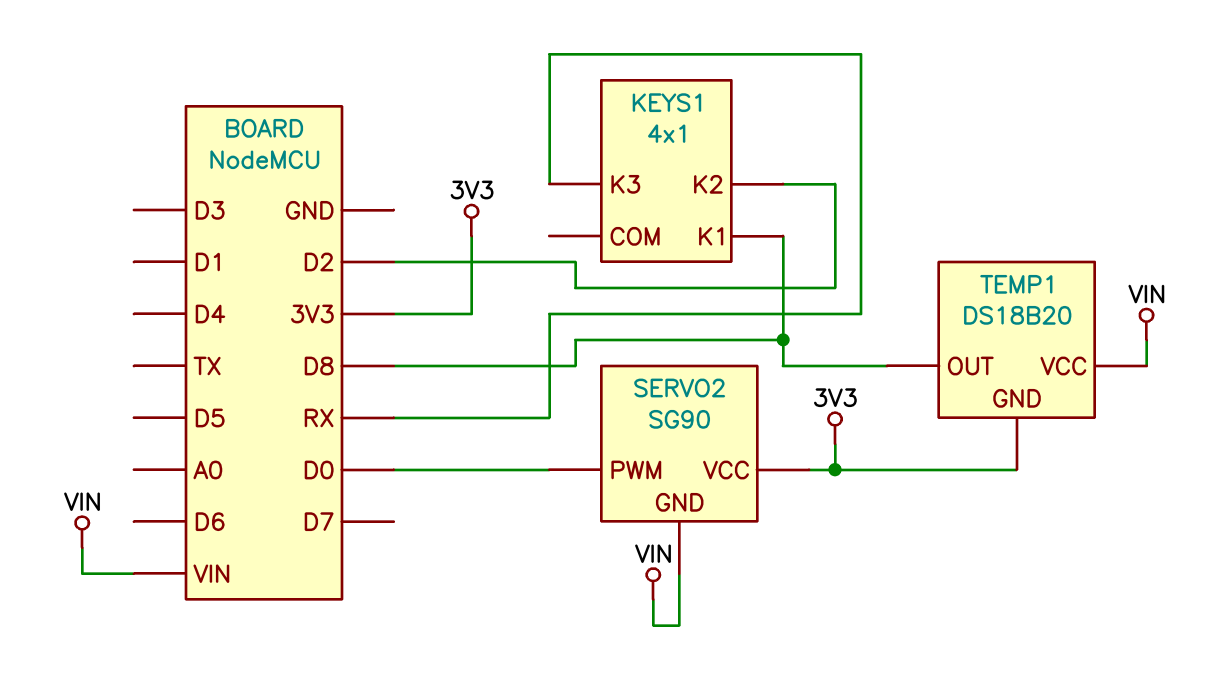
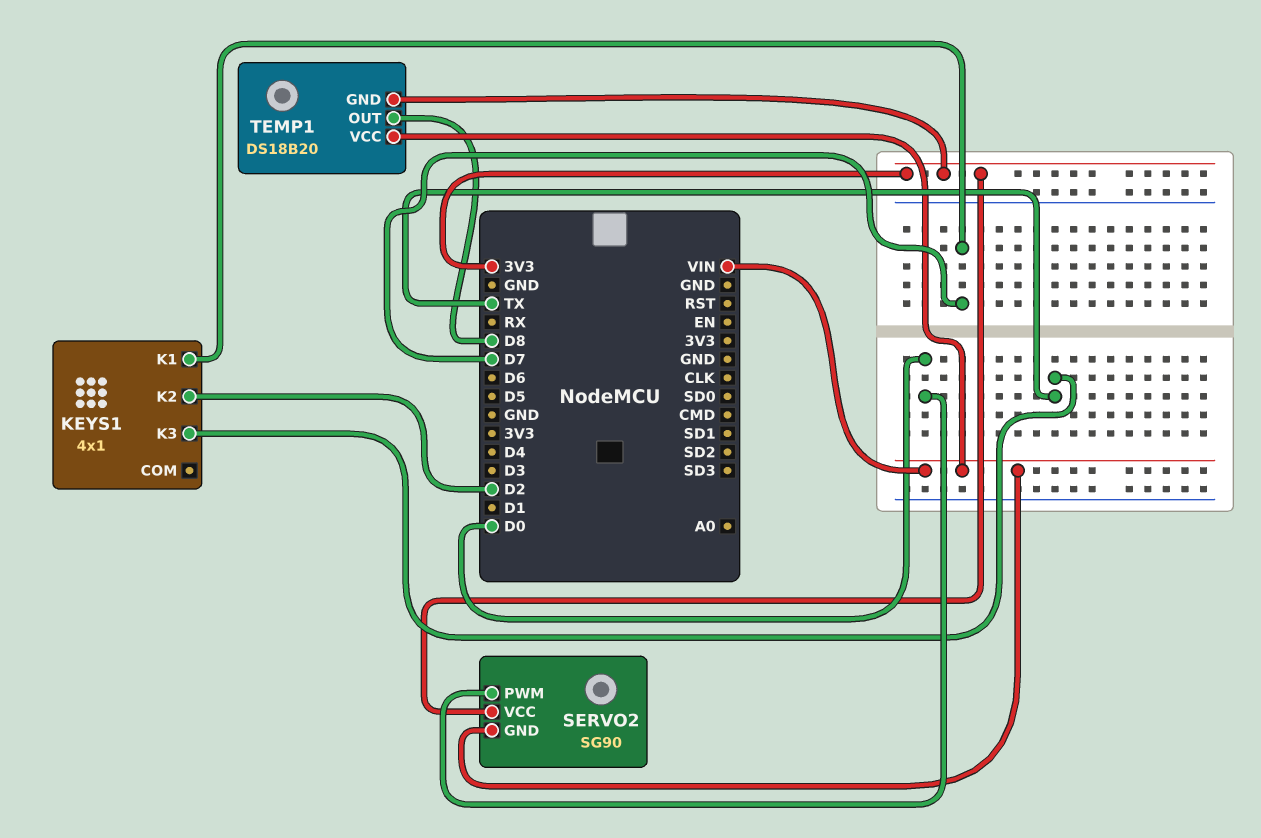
KEYS1 pin K1: D8 -> D7
KEYS1 pin K3: RX -> TX

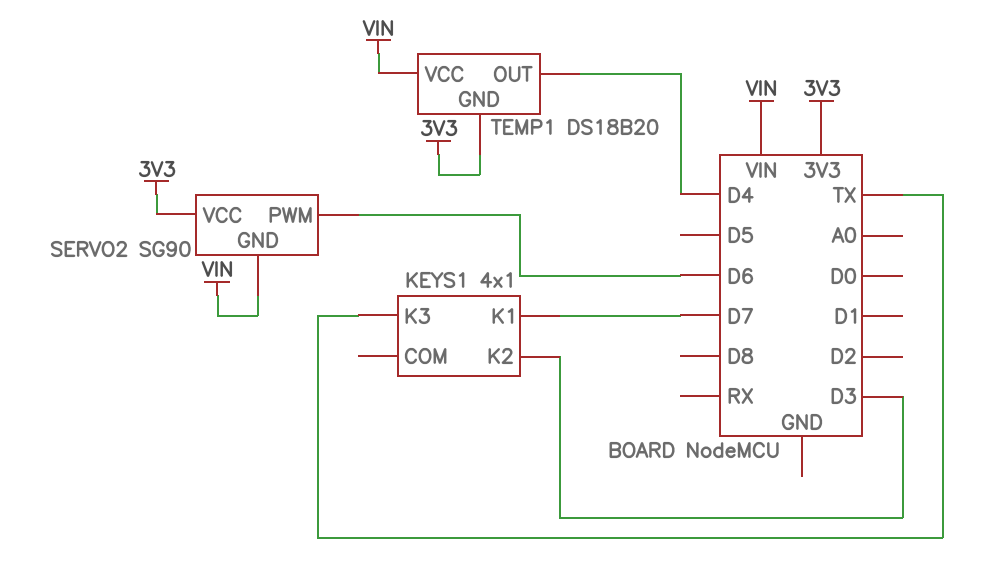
KEYS1 pin K2: D2 -> D3
SERVO2 pin PWM: D0 -> D6
TEMP1 pin OUT: D8 -> D4

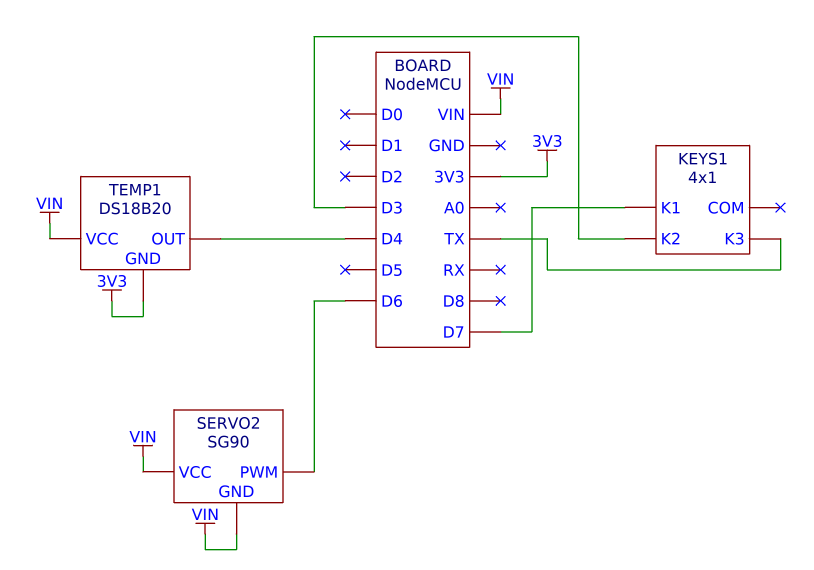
SERVO2 pin VCC: 3V3 -> VIN

